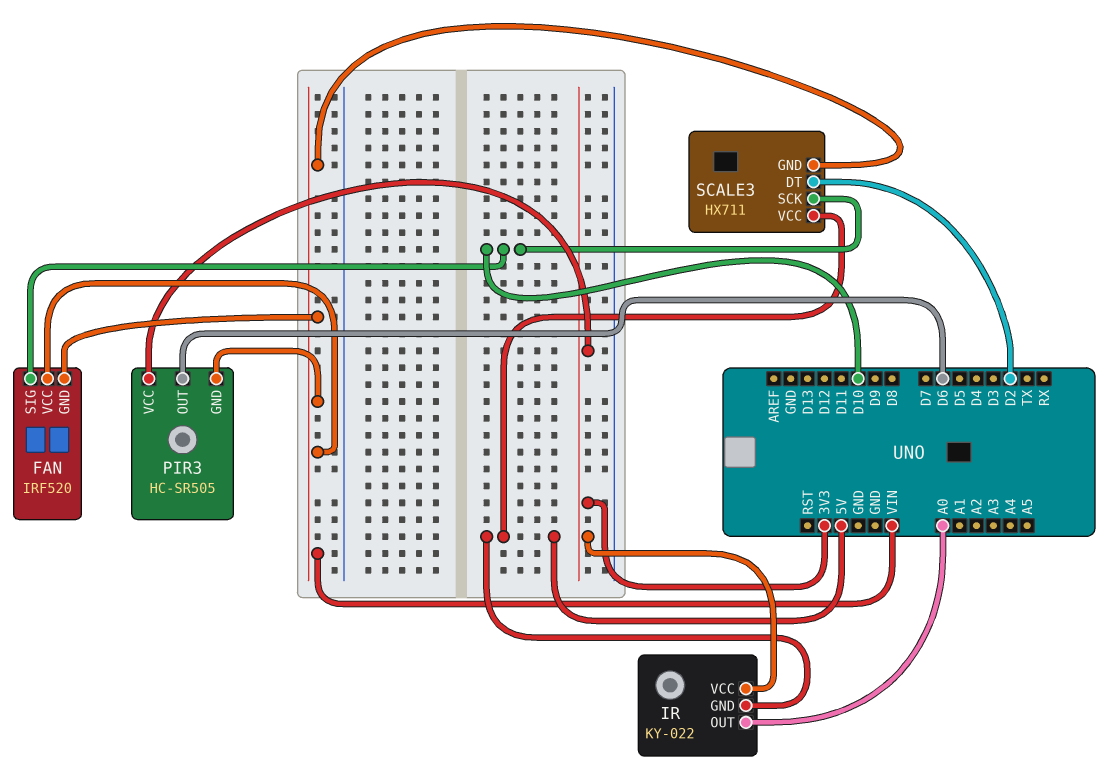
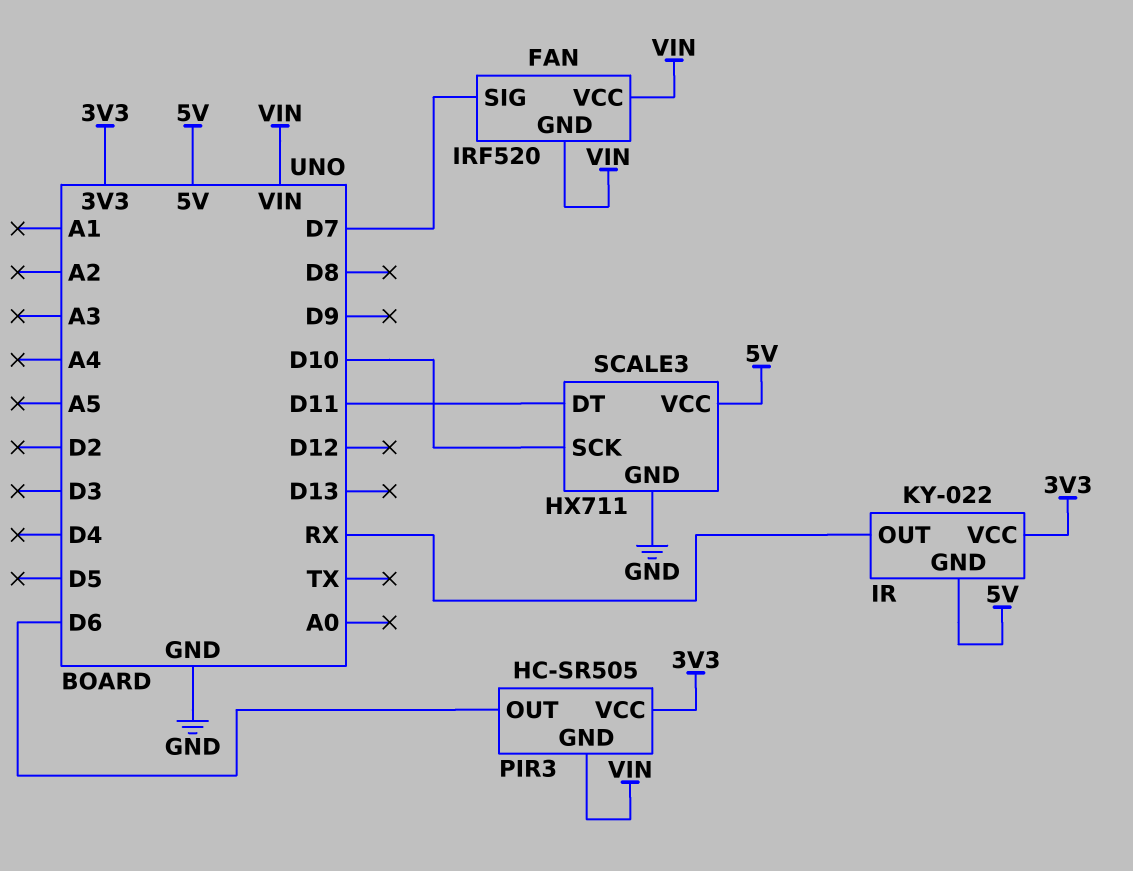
FAN pin SIG: D10 -> D7
IR pin OUT: A0 -> RX
SCALE3 pin DT: D2 -> D11
SCALE3 pin GND: VIN -> GND

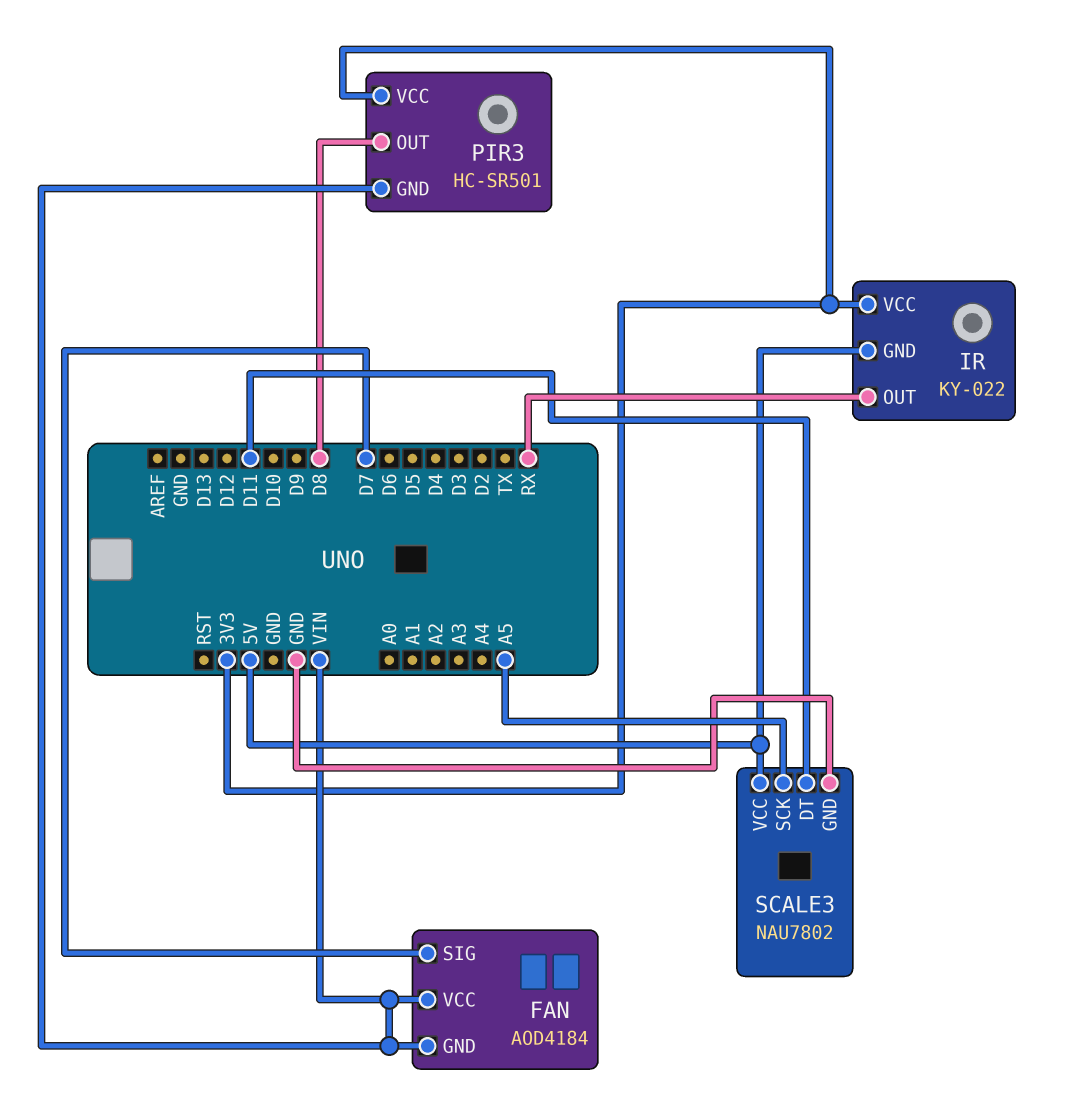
FAN: IRF520 -> AOD4184
PIR3: HC-SR505 -> HC-SR501
PIR3 pin OUT: D6 -> D8
SCALE3: HX711 -> NAU7802
SCALE3 pin SCK: D10 -> A5

